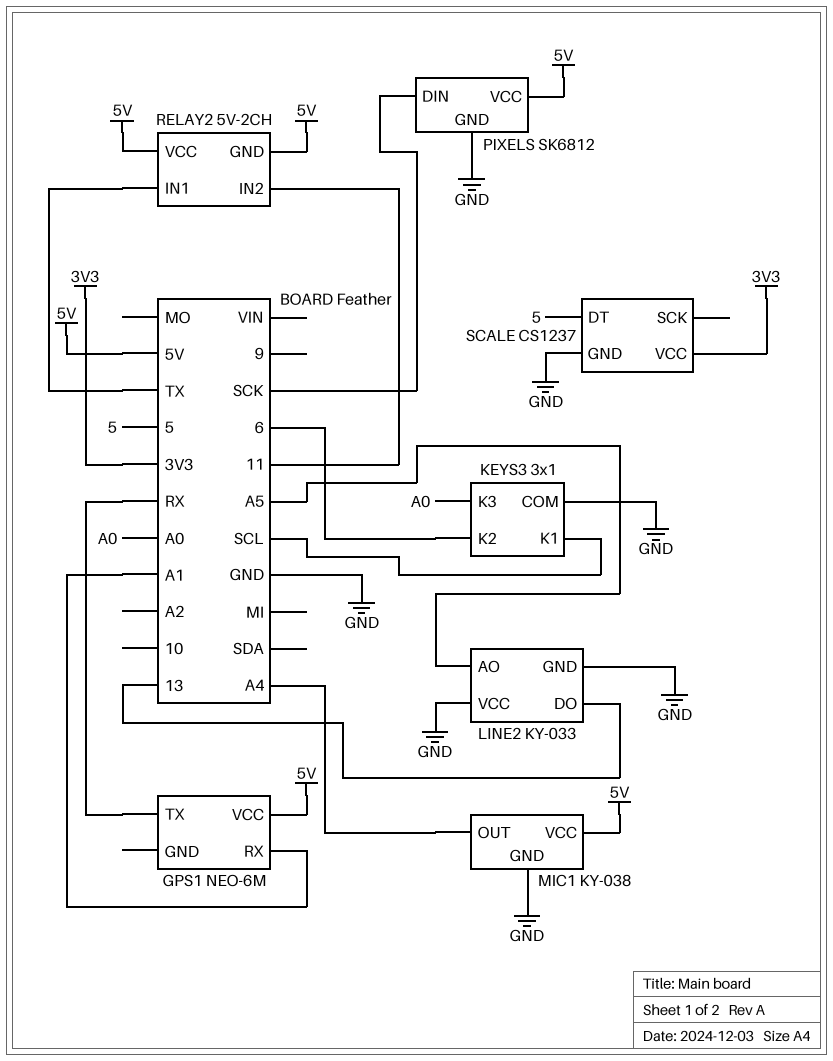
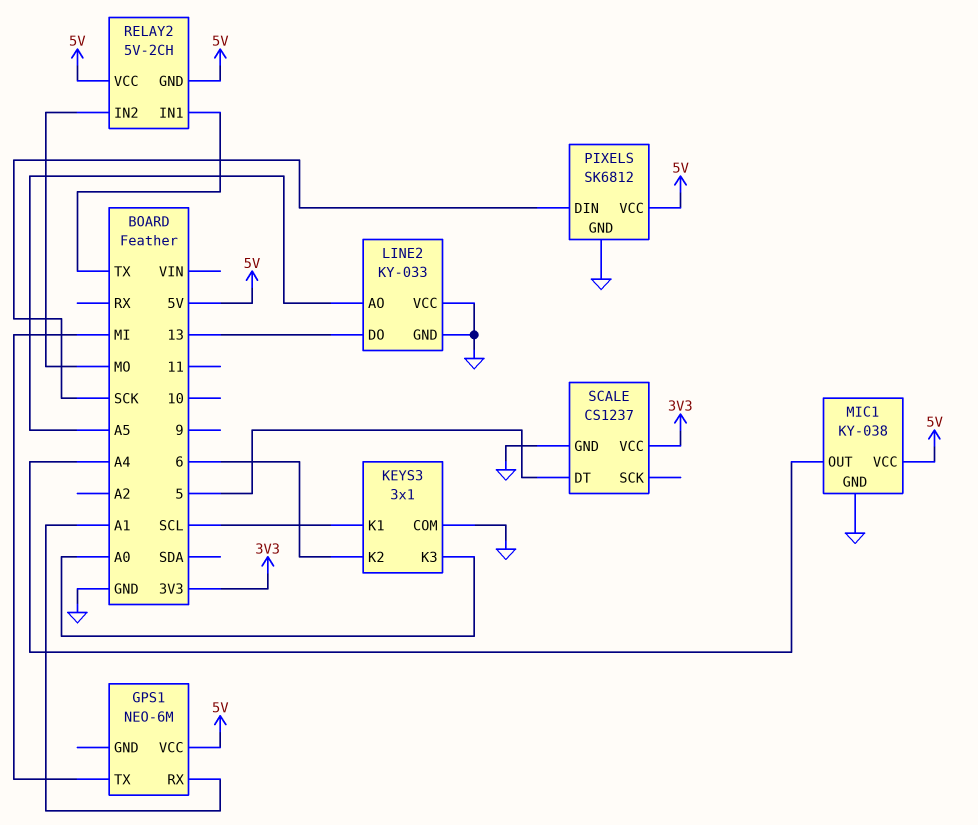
GPS1 pin TX: RX -> MI
RELAY2 pin IN2: 11 -> MO

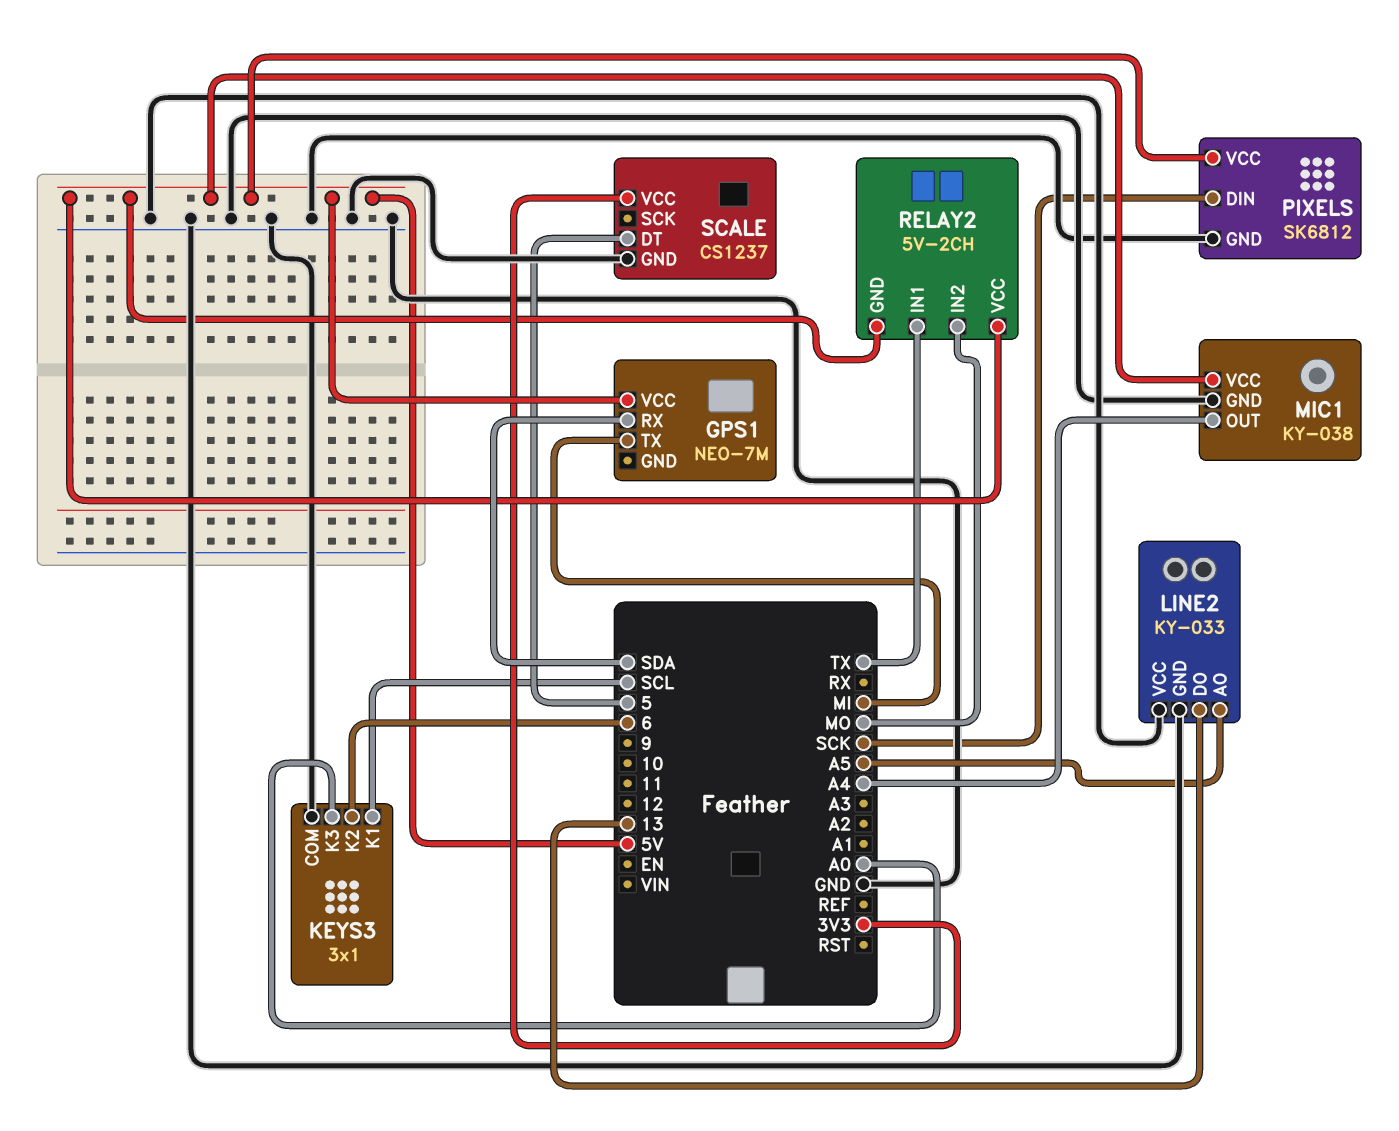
GPS1: NEO-6M -> NEO-7M
GPS1 pin RX: A1 -> SDA

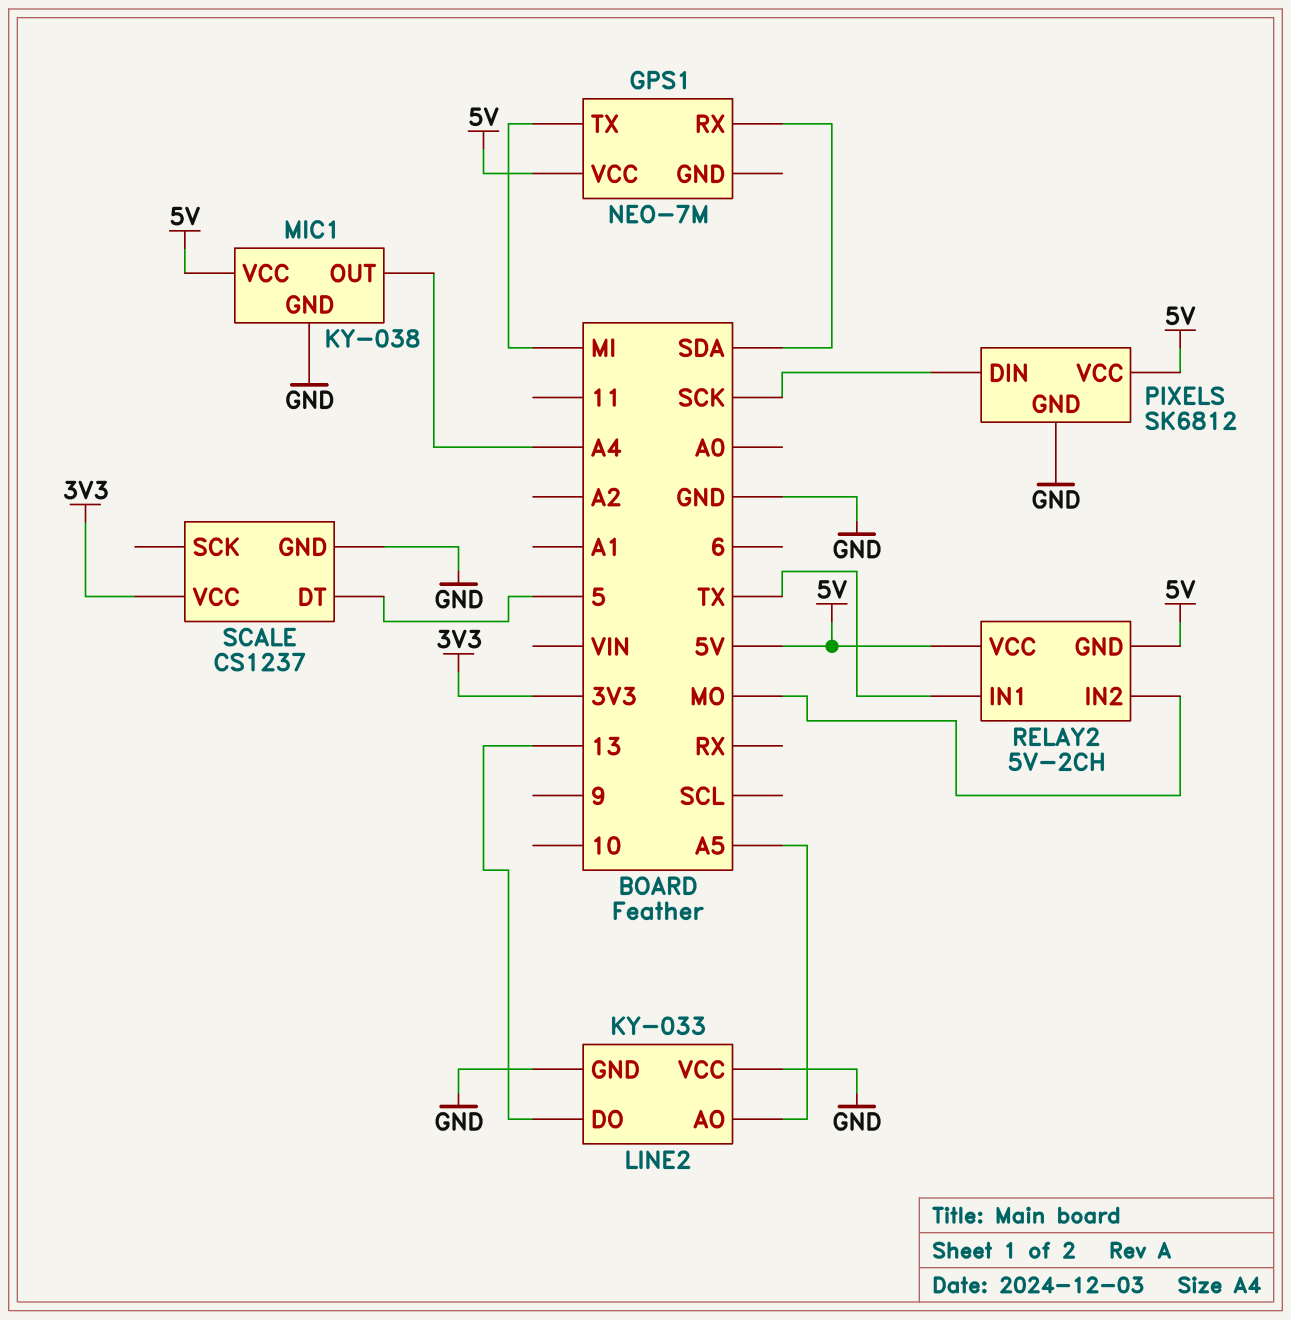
KEYS3: 3x1 -> none
KEYS3 pin COM: GND -> none
KEYS3 pin K1: SCL -> none
KEYS3 pin K2: 6 -> none
KEYS3 pin K3: A0 -> none

